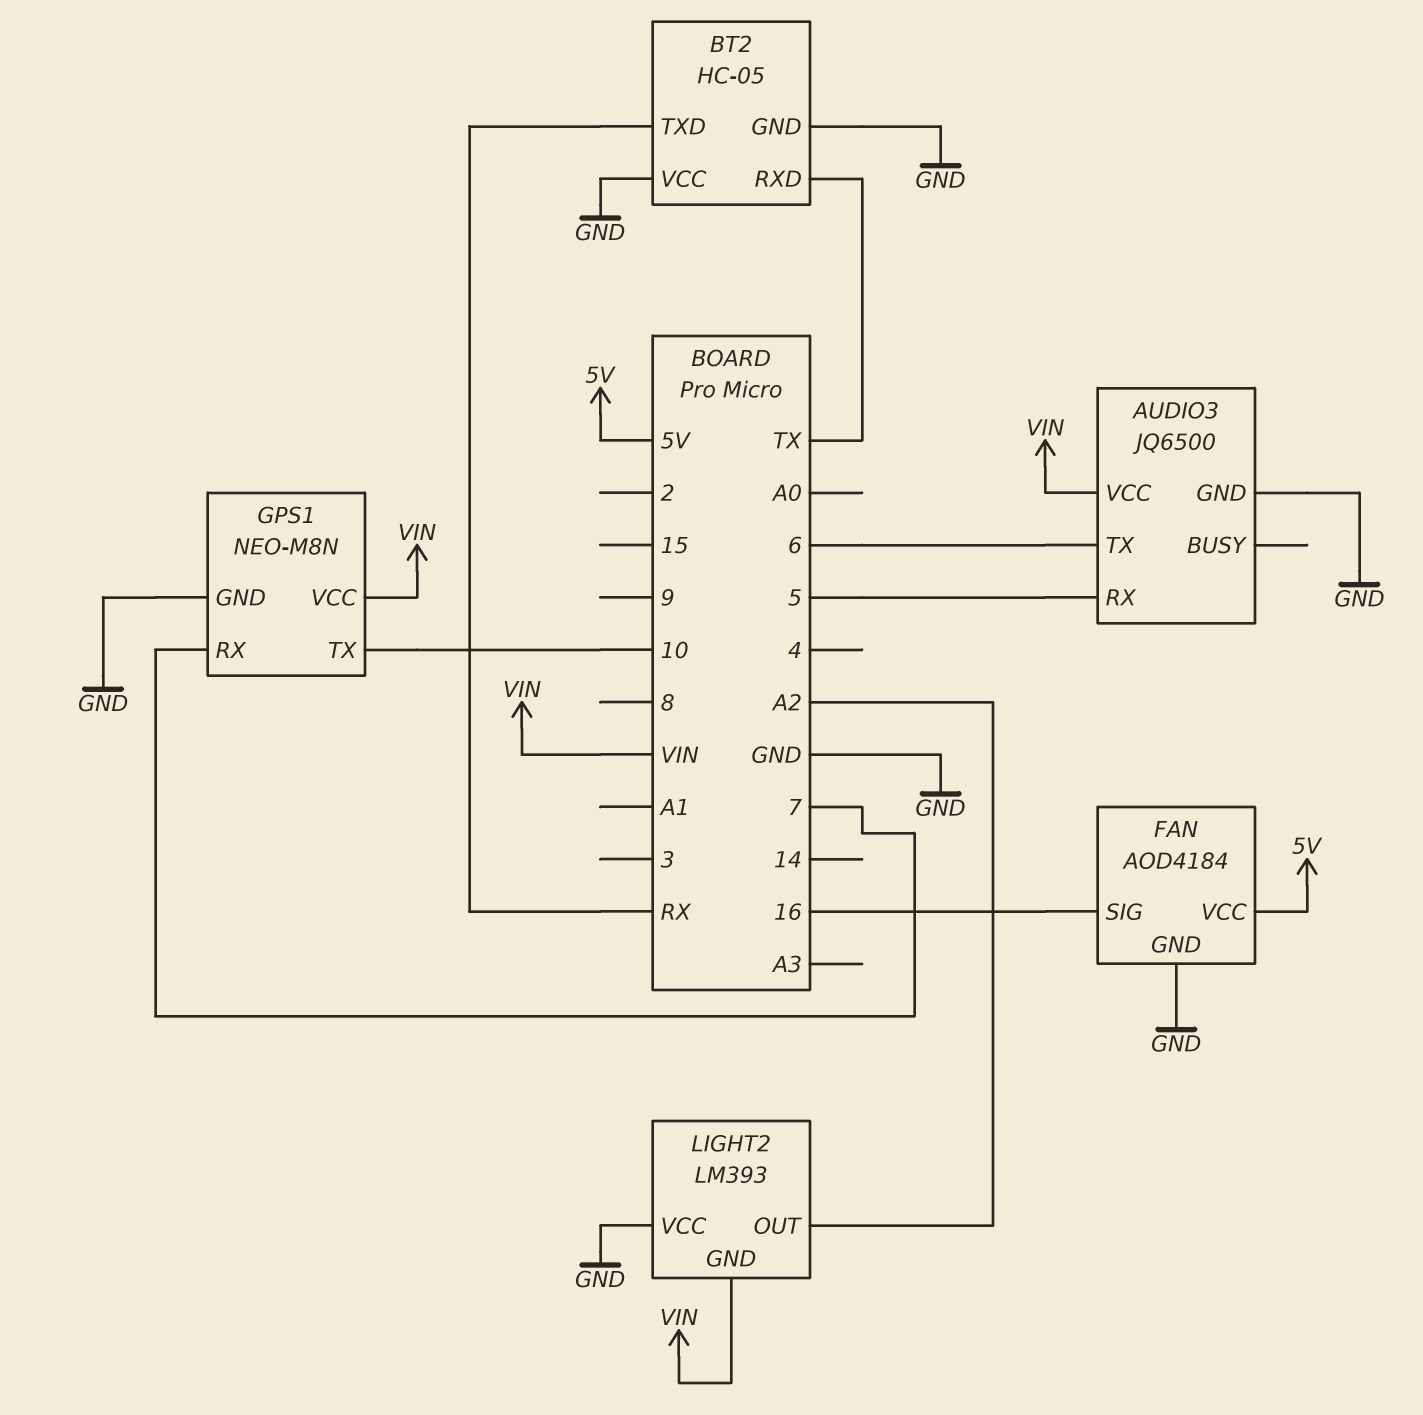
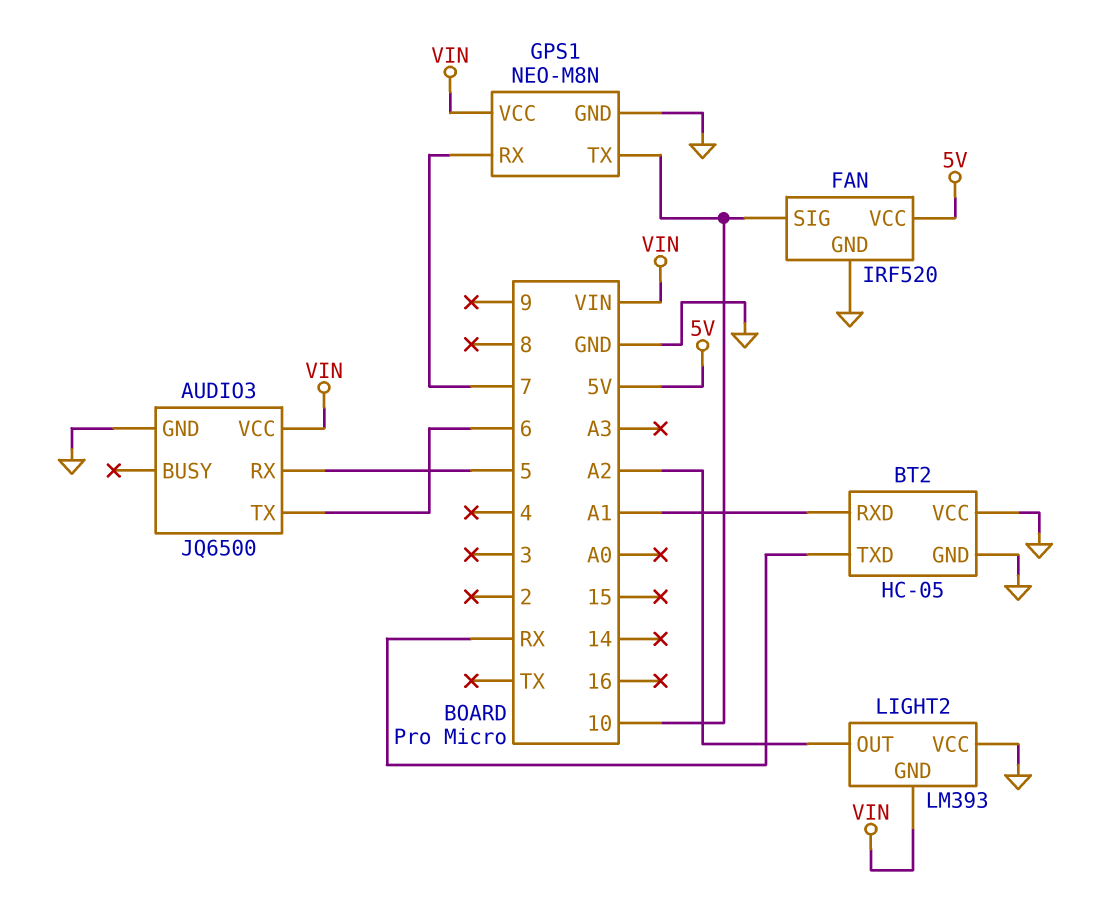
BT2 pin RXD: TX -> A1
FAN: AOD4184 -> IRF520
FAN pin SIG: 16 -> 10

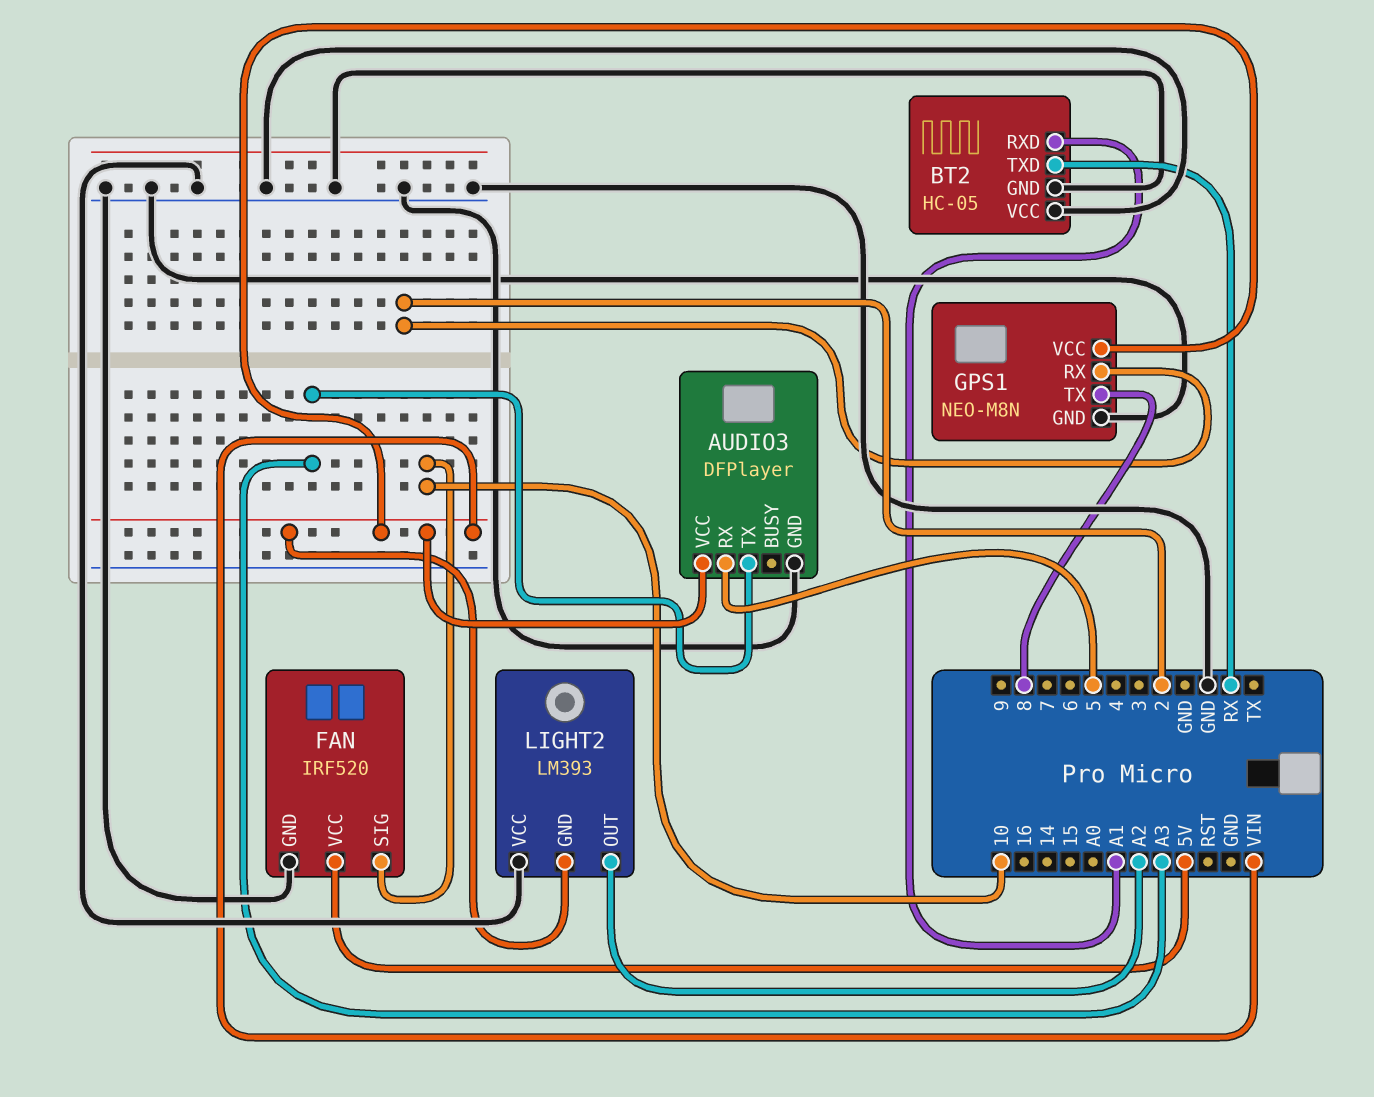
AUDIO3: JQ6500 -> DFPlayer
AUDIO3 pin TX: 6 -> A3
GPS1 pin RX: 7 -> 2
GPS1 pin TX: 10 -> 8

